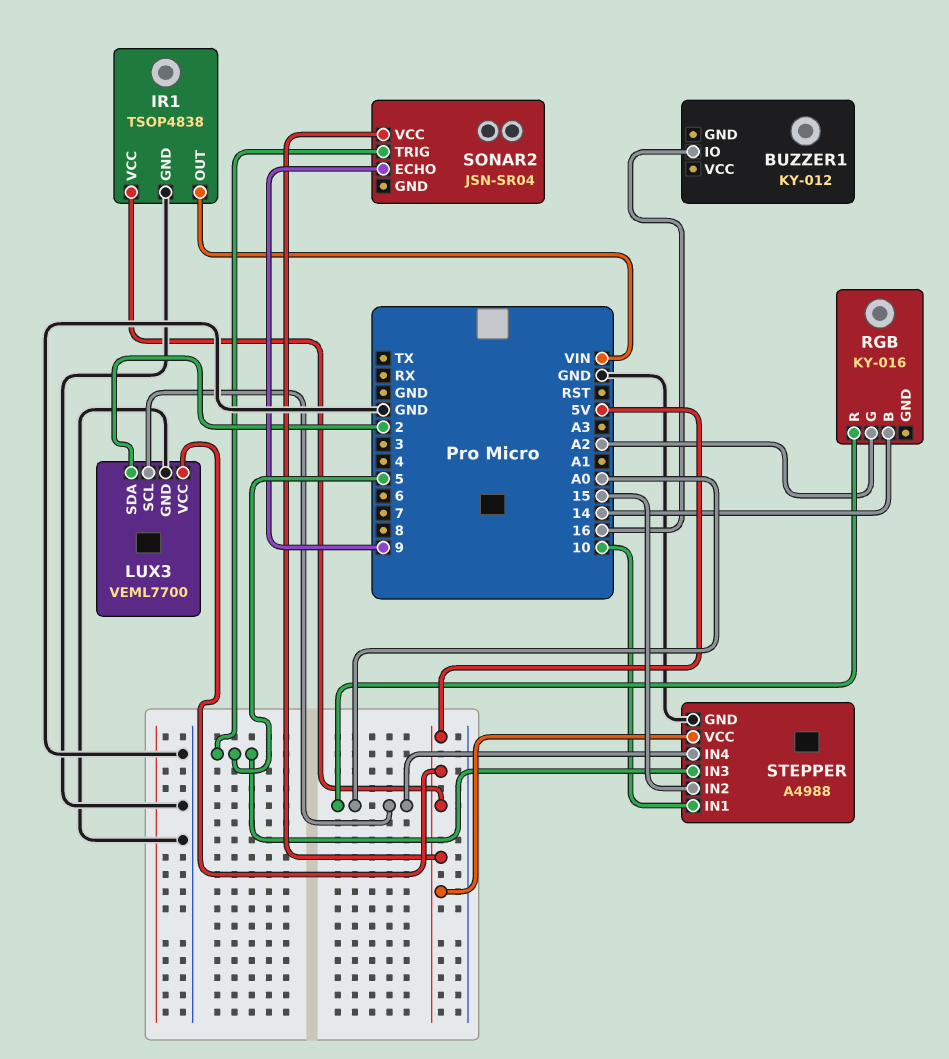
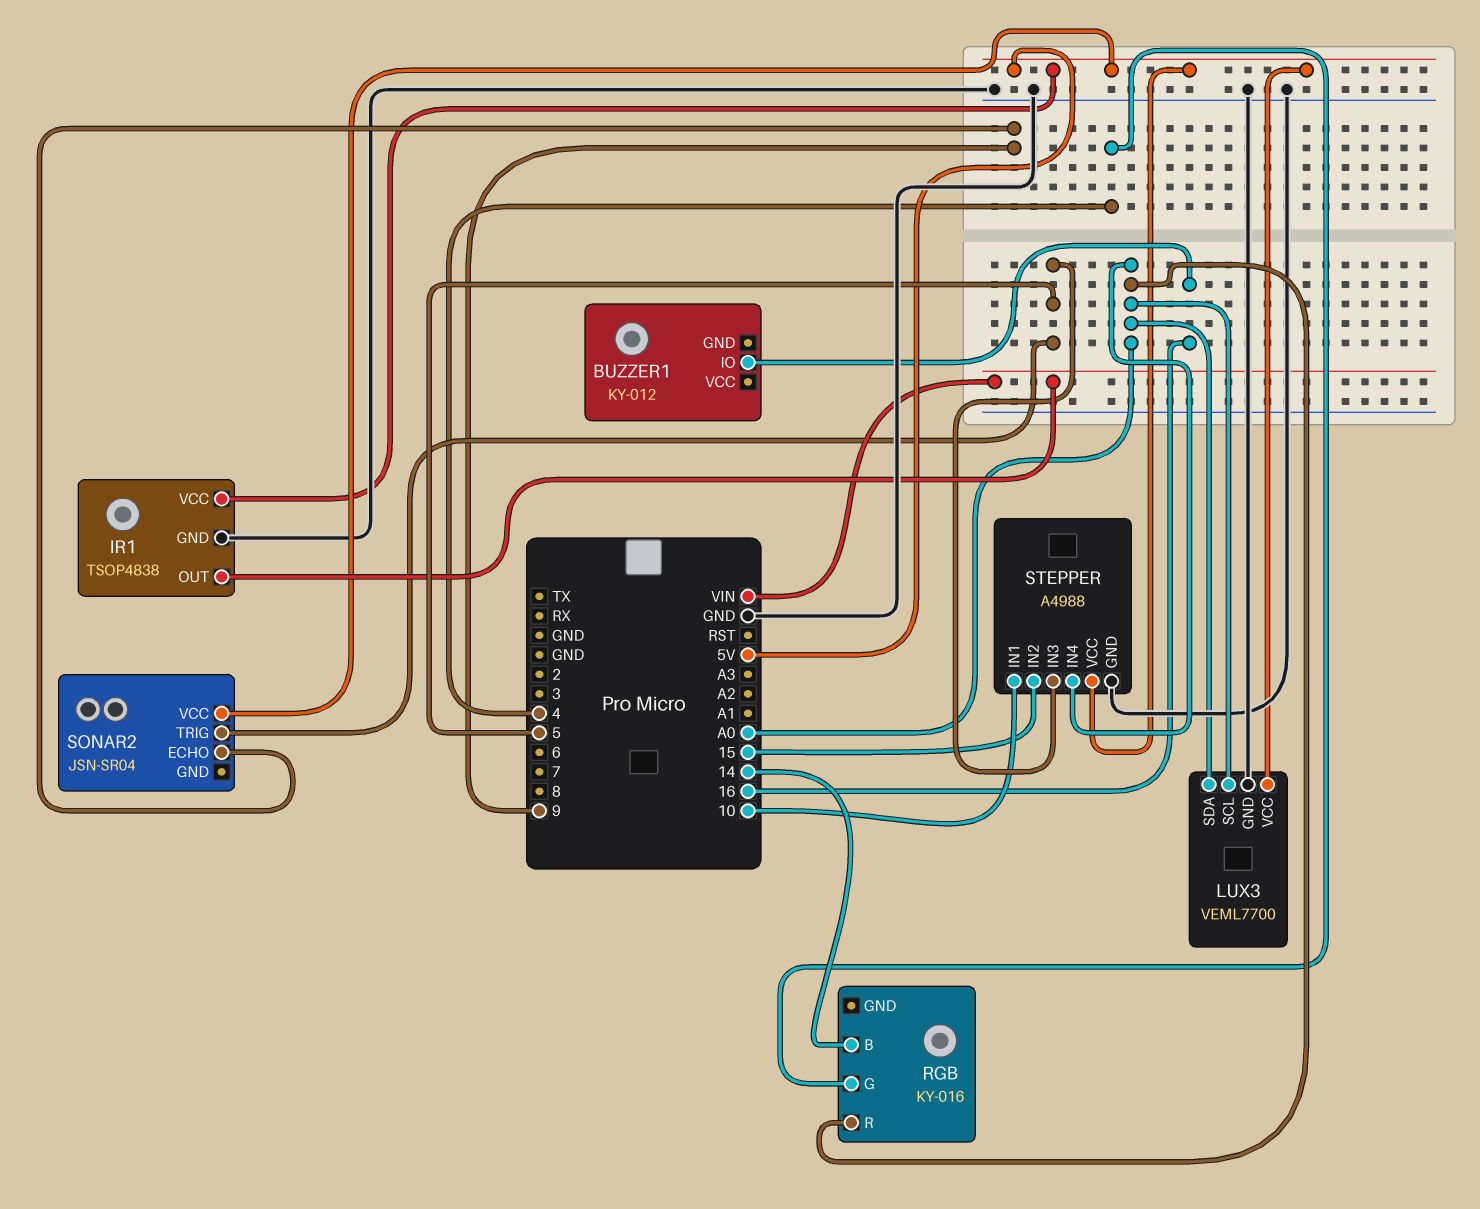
LUX3 pin SDA: 2 -> A0
RGB pin G: A2 -> 4

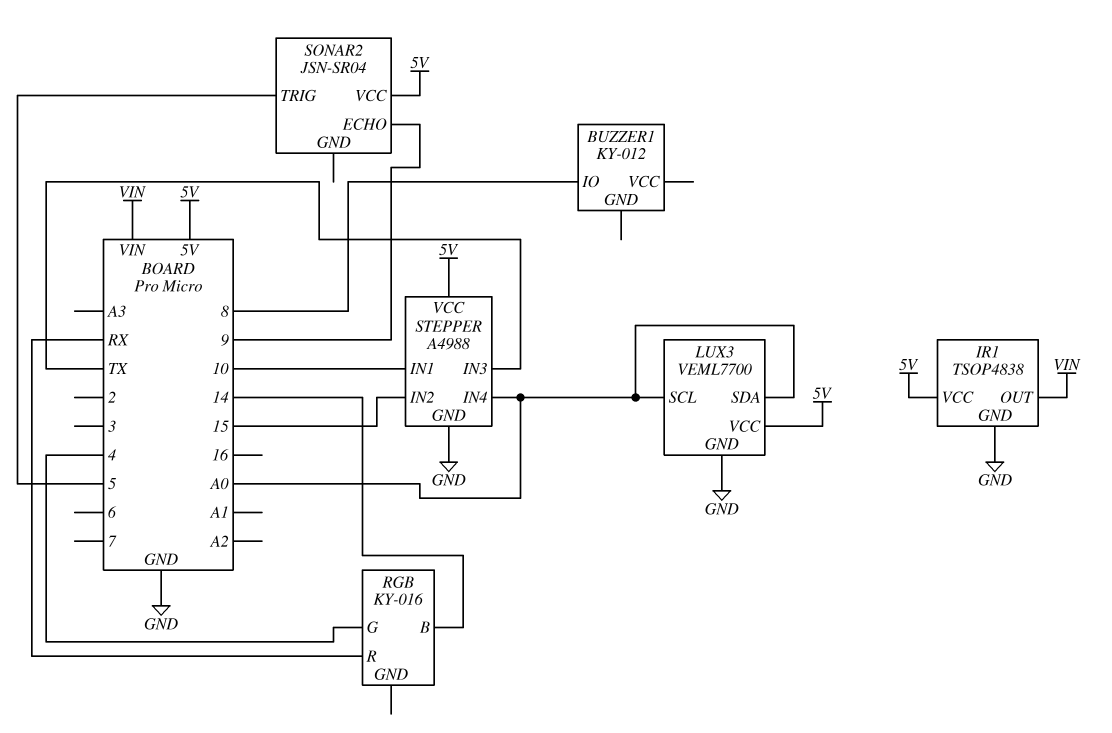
BUZZER1 pin IO: 16 -> 8
RGB pin R: A0 -> RX
STEPPER pin IN3: 5 -> TX

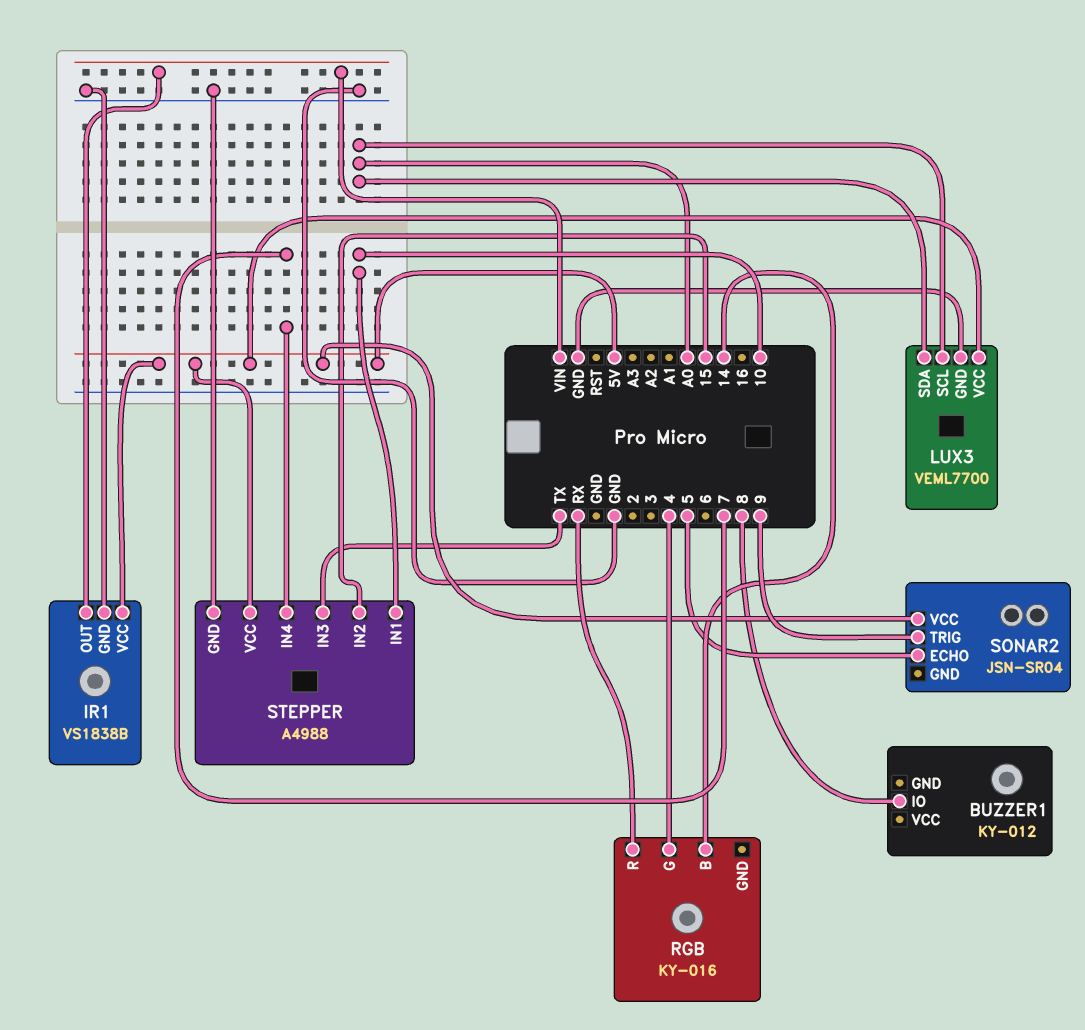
IR1: TSOP4838 -> VS1838B
SONAR2 pin ECHO: 9 -> 5
SONAR2 pin TRIG: 5 -> 9
STEPPER pin IN4: A0 -> 7

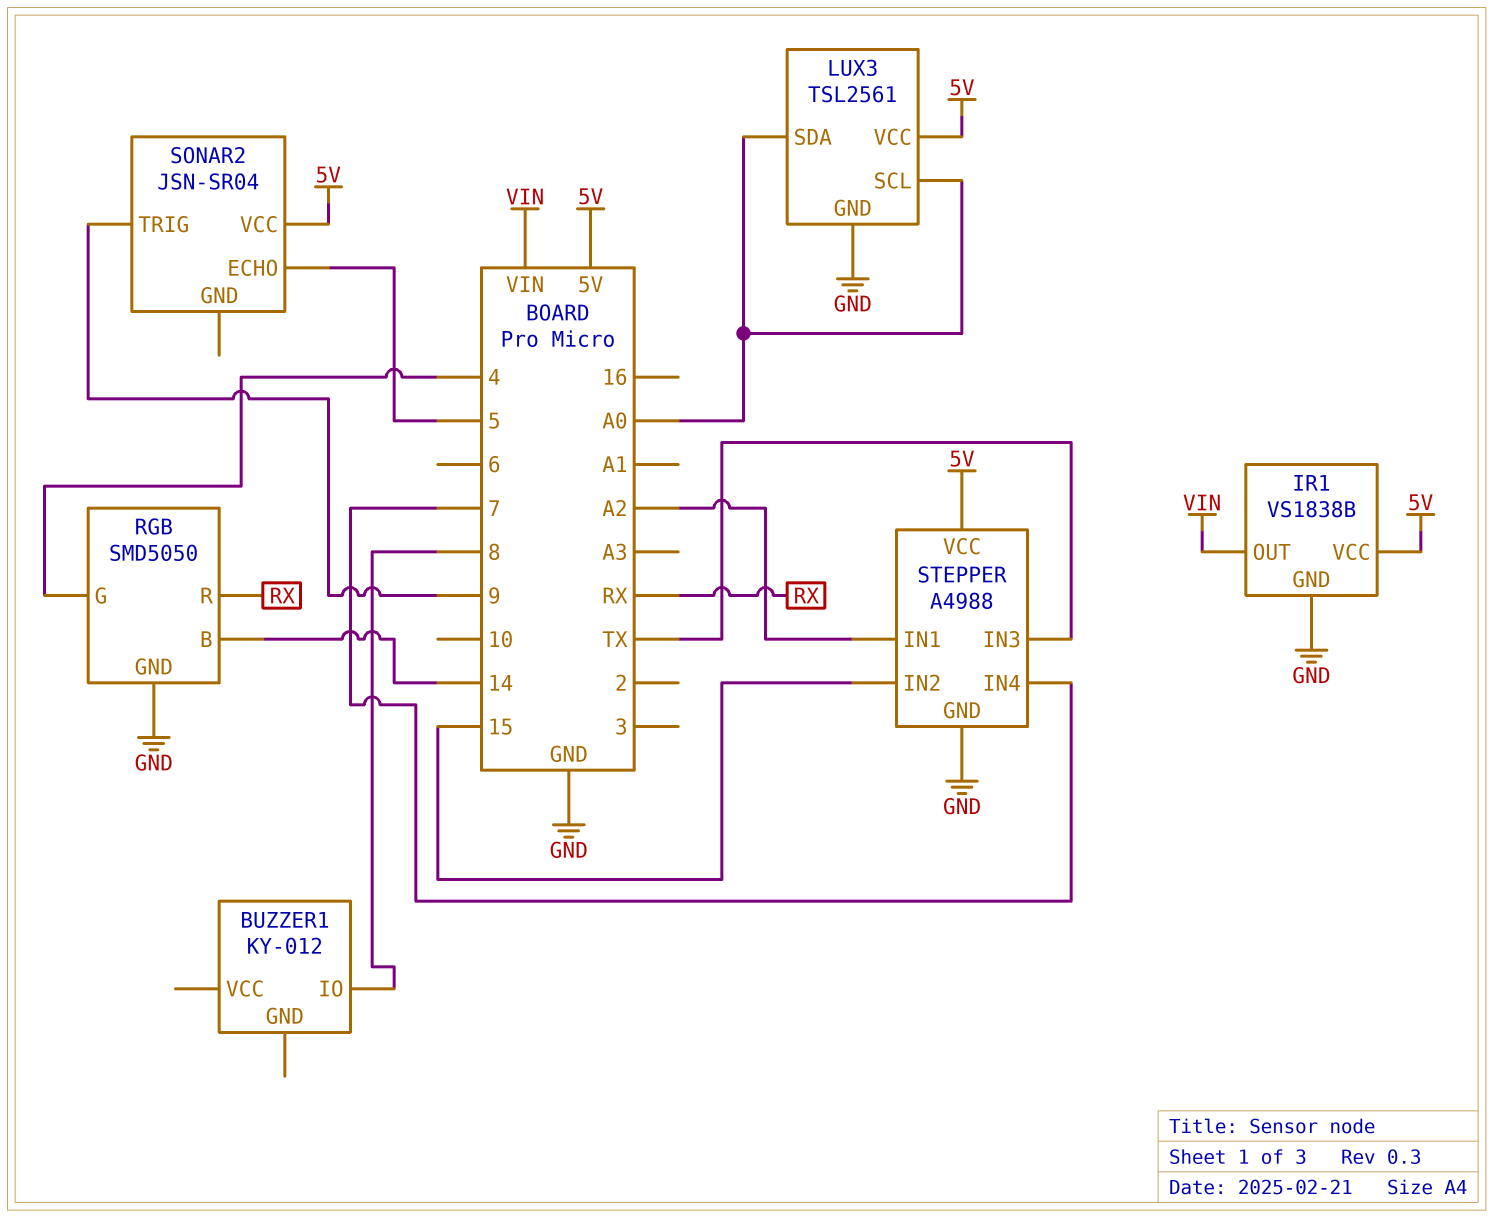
LUX3: VEML7700 -> TSL2561
RGB: KY-016 -> SMD5050
RGB pin GND: none -> GND
STEPPER pin IN1: 10 -> A2

